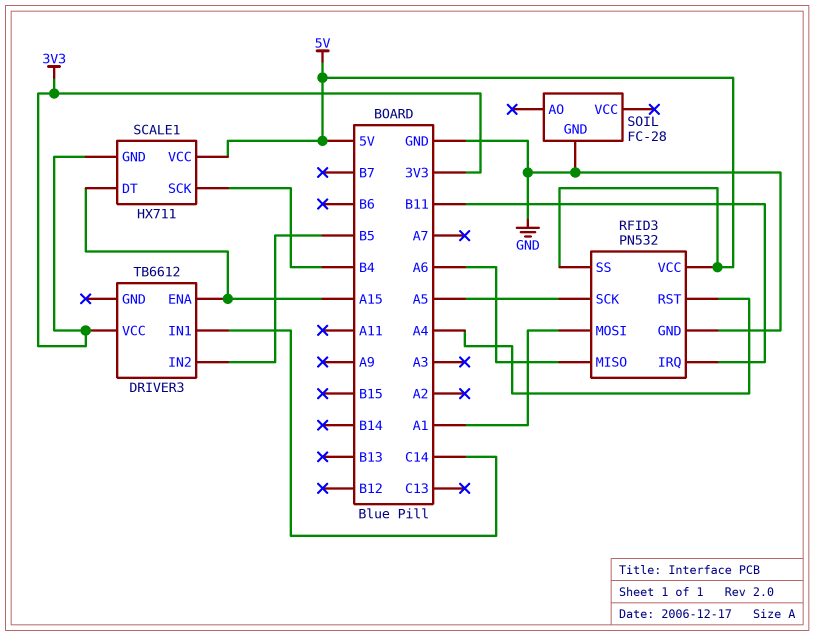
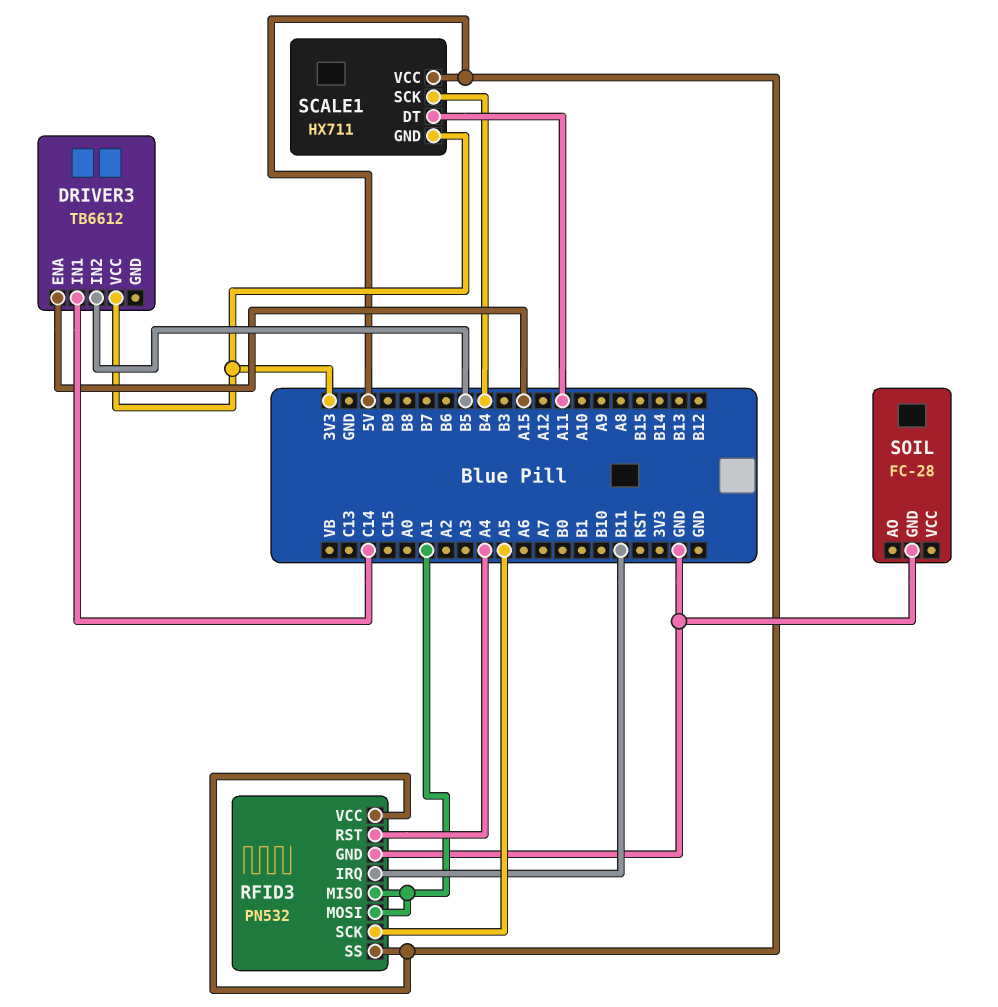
RFID3 pin MISO: A6 -> A1
SCALE1 pin DT: A15 -> A11

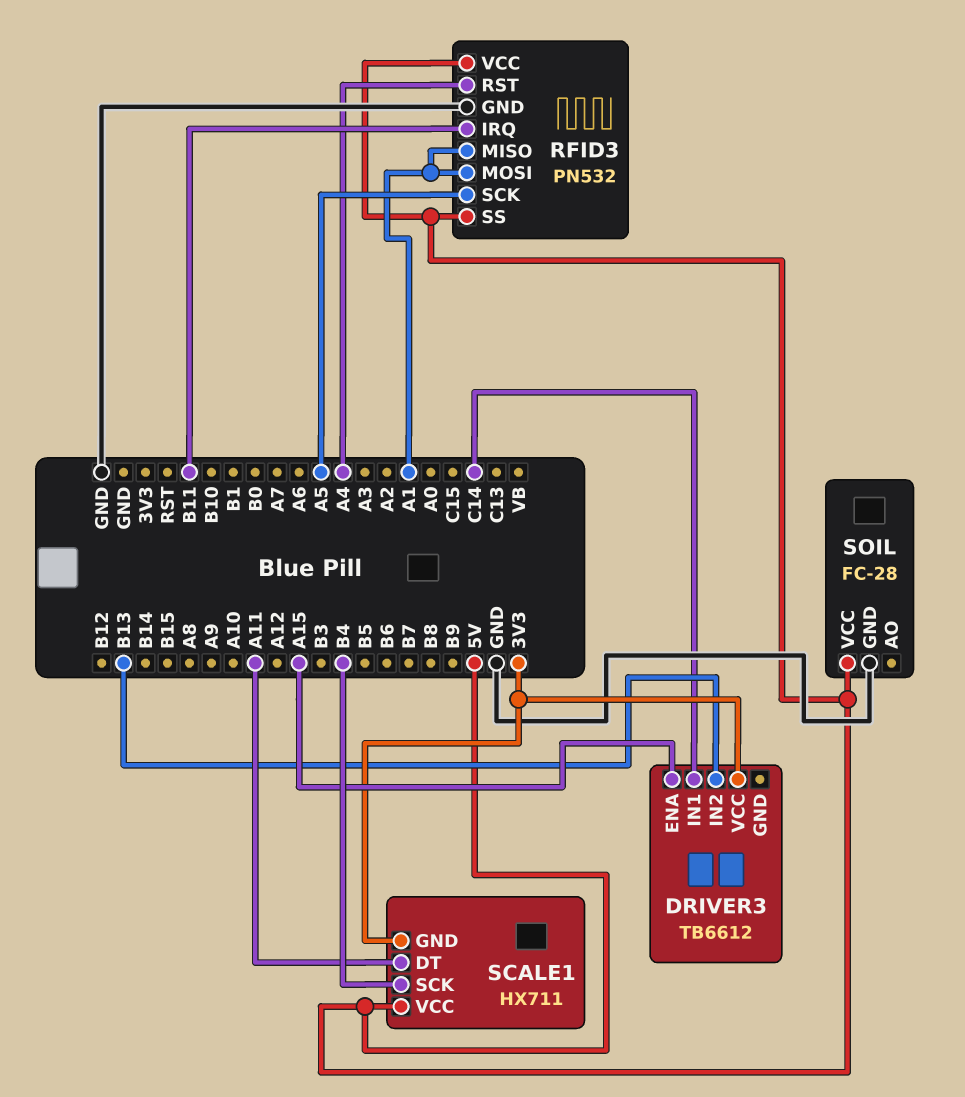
DRIVER3 pin IN2: B5 -> B13
SOIL pin VCC: none -> 5V

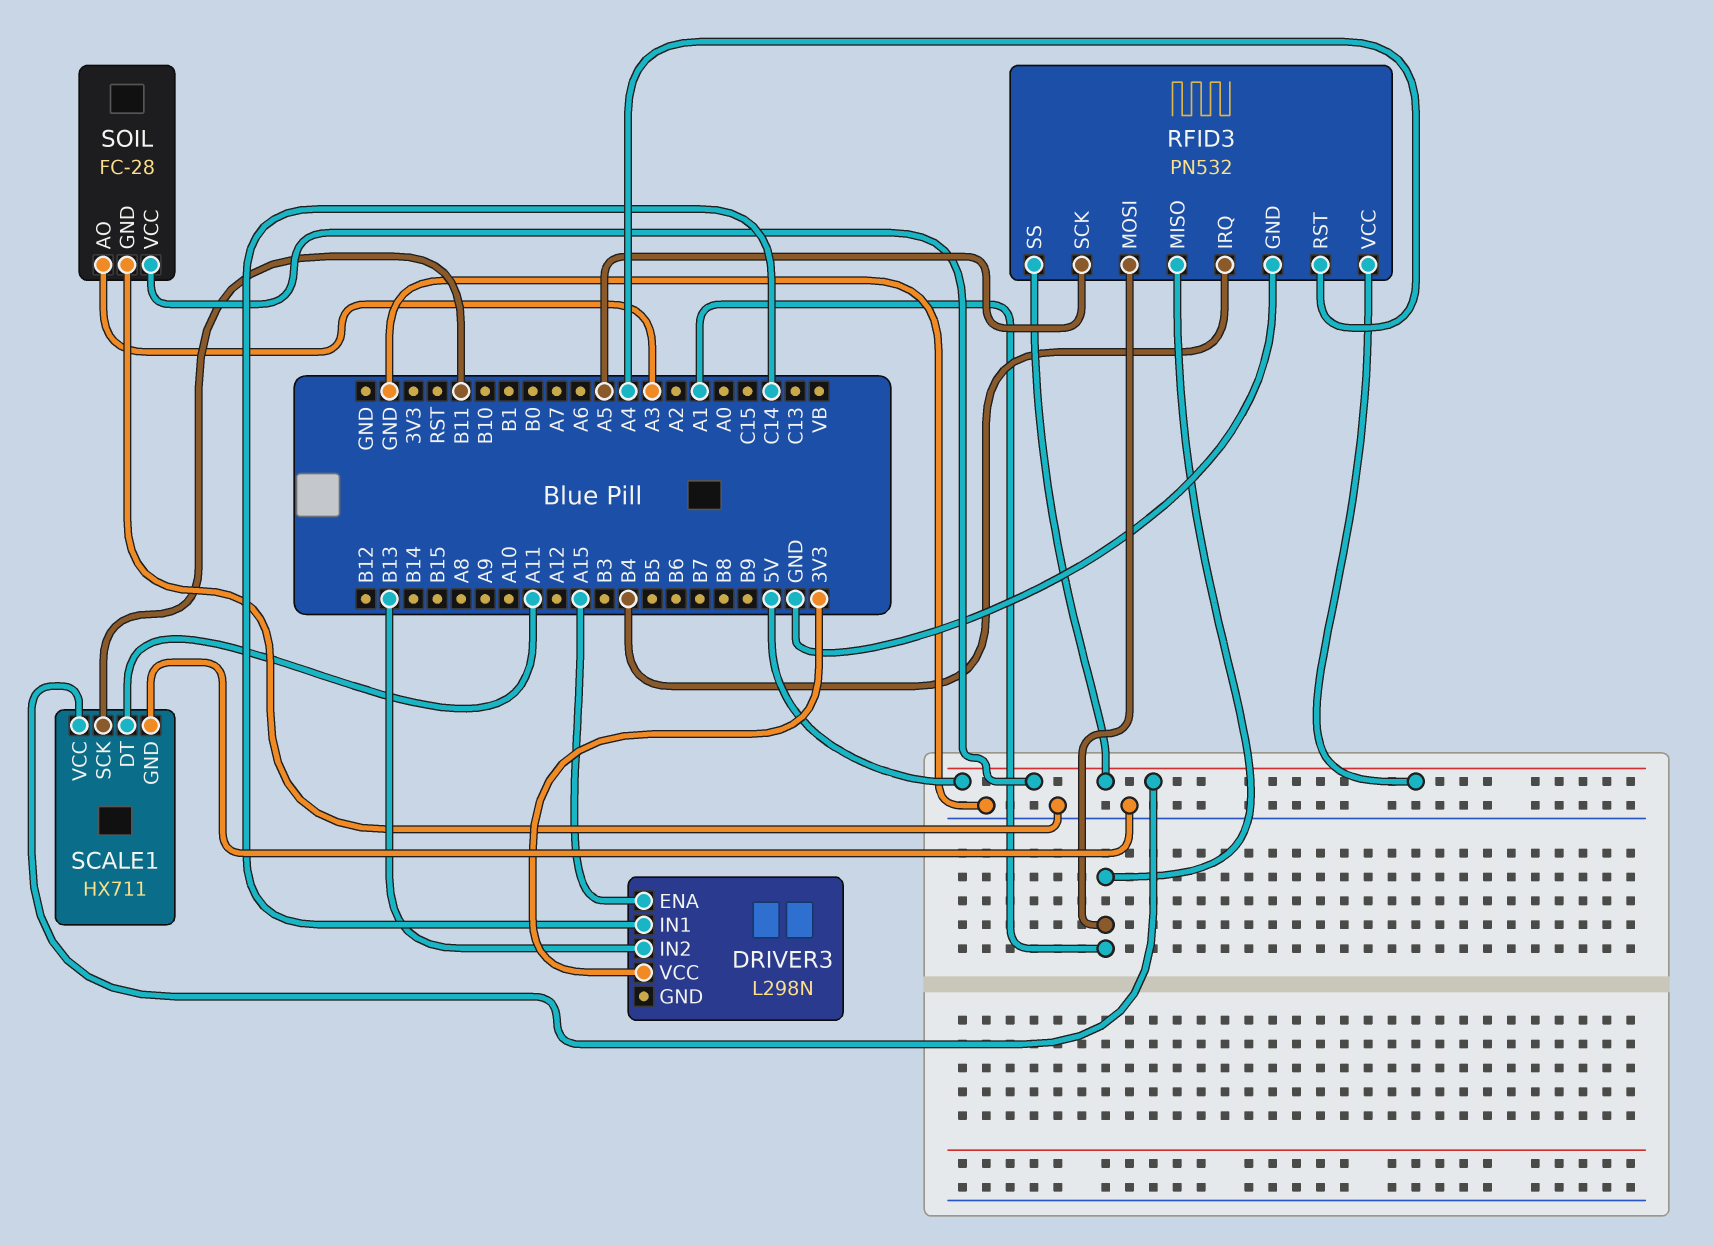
DRIVER3: TB6612 -> L298N
RFID3 pin IRQ: B11 -> B4
SCALE1 pin GND: 3V3 -> GND
SCALE1 pin SCK: B4 -> B11
SOIL pin AO: none -> A3

